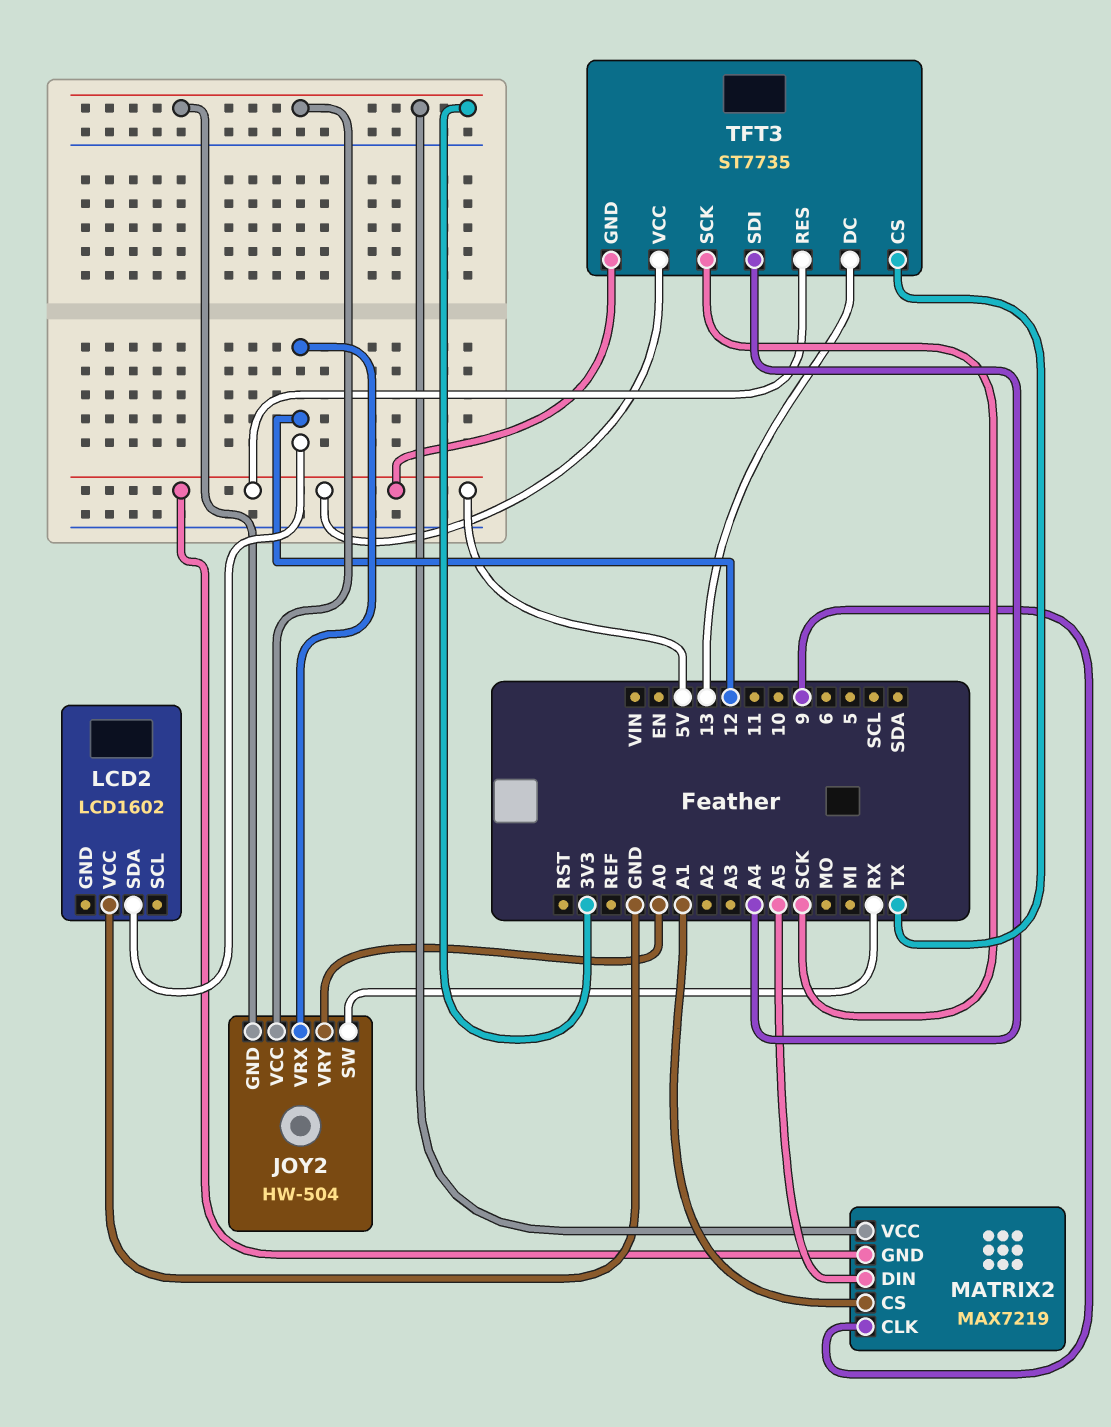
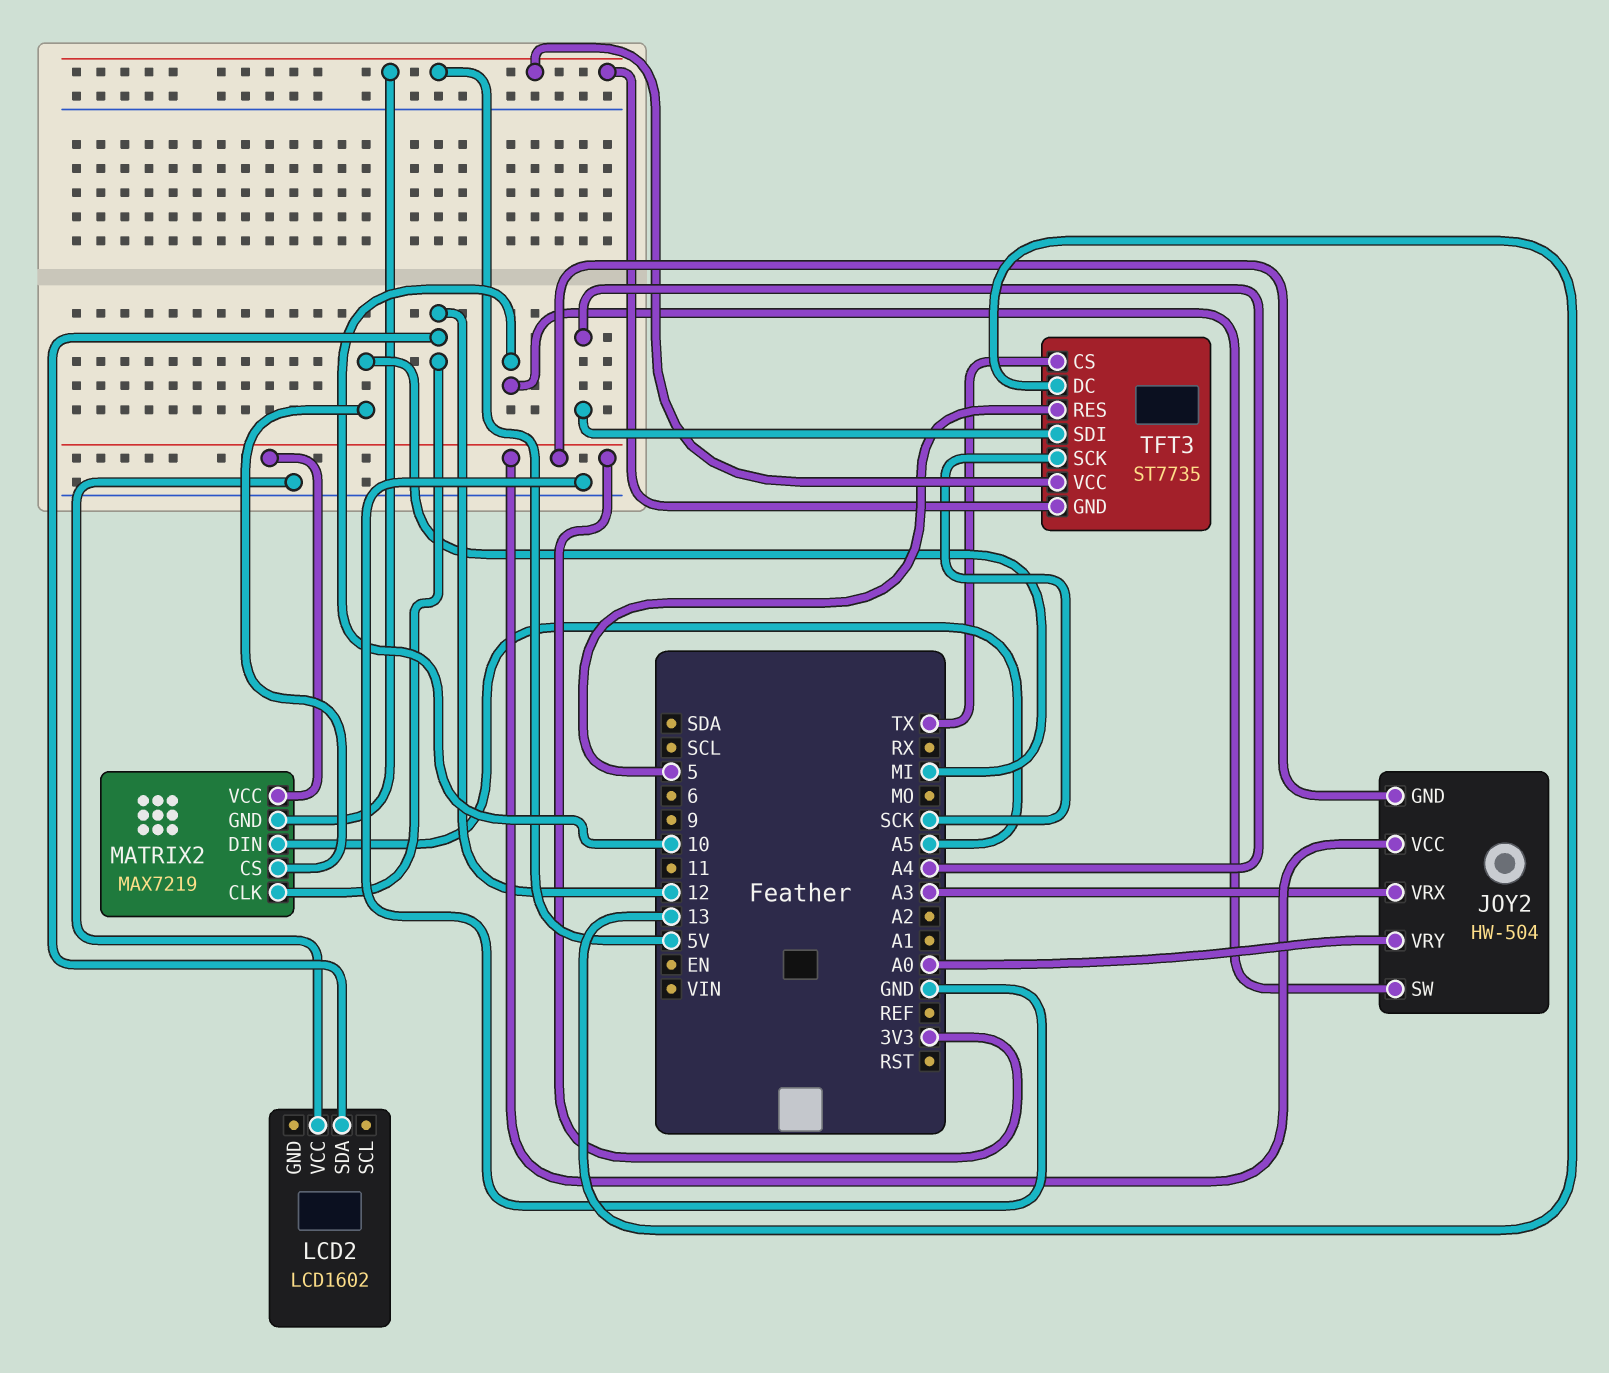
JOY2 pin SW: RX -> 10
JOY2 pin VRX: 12 -> A3
MATRIX2 pin CLK: 9 -> 12
MATRIX2 pin CS: A1 -> MI
TFT3 pin RES: 5V -> 5

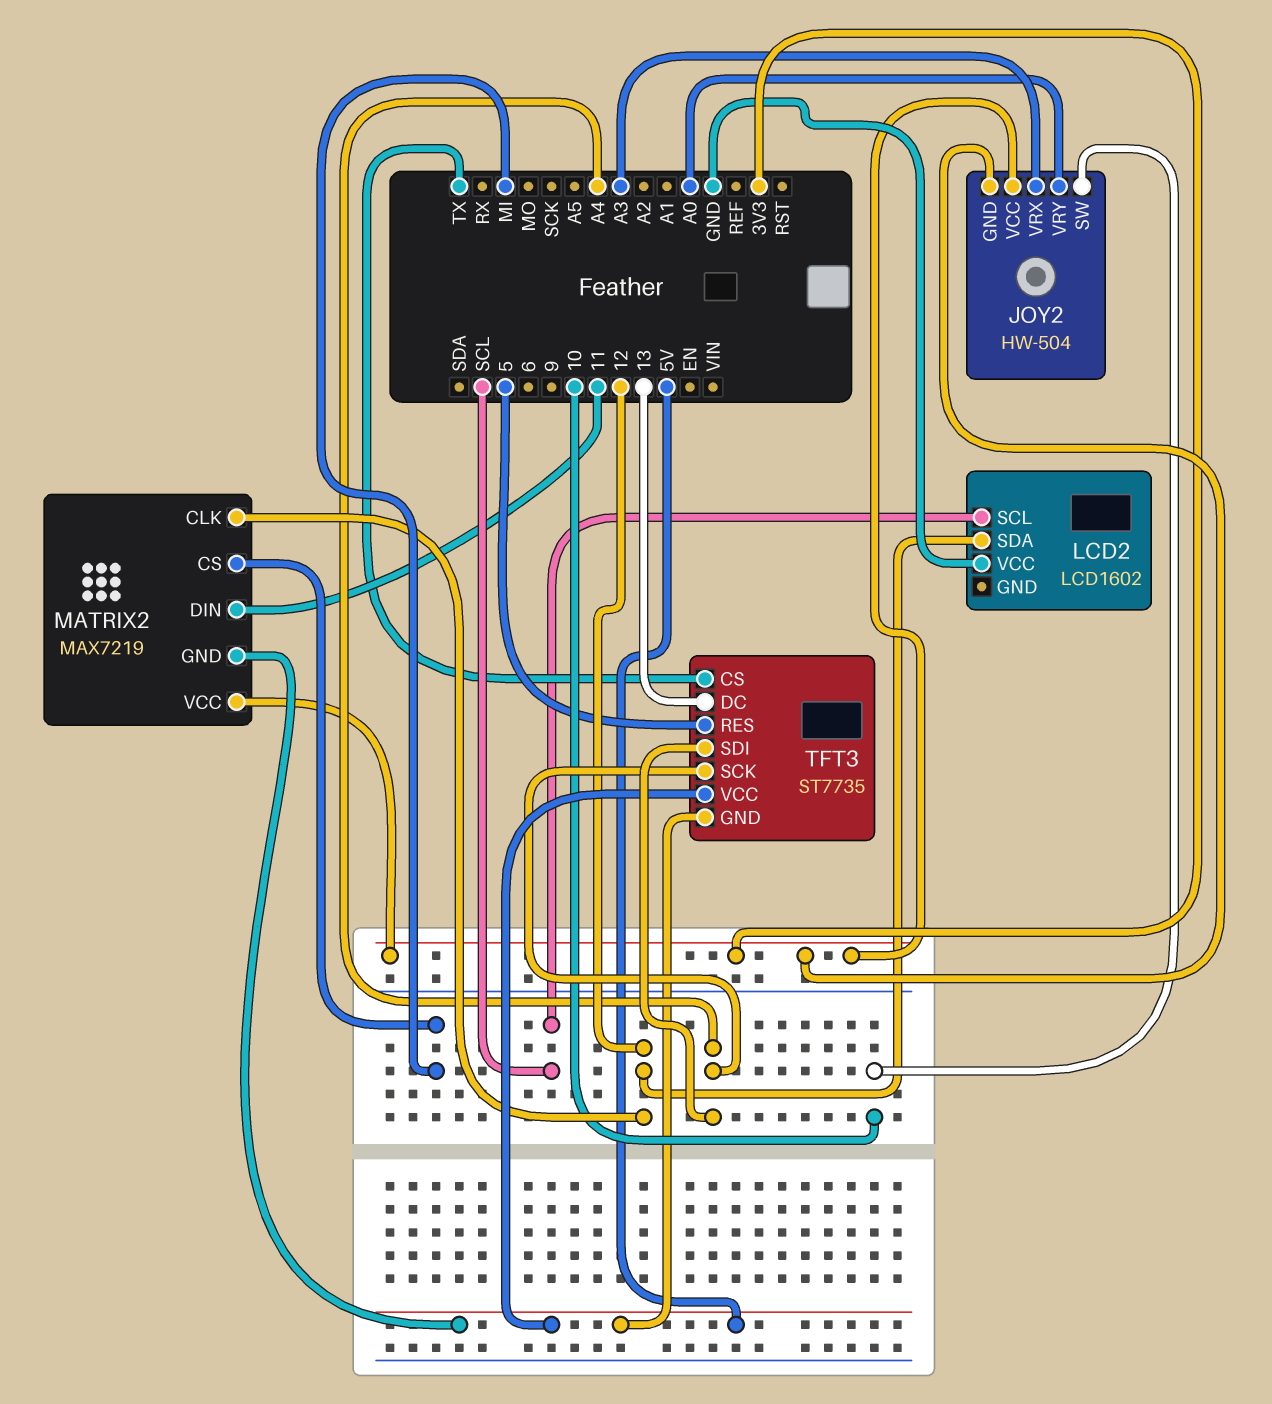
LCD2 pin SCL: none -> SCL
MATRIX2 pin DIN: A5 -> 11
TFT3 pin SCK: SCK -> A4

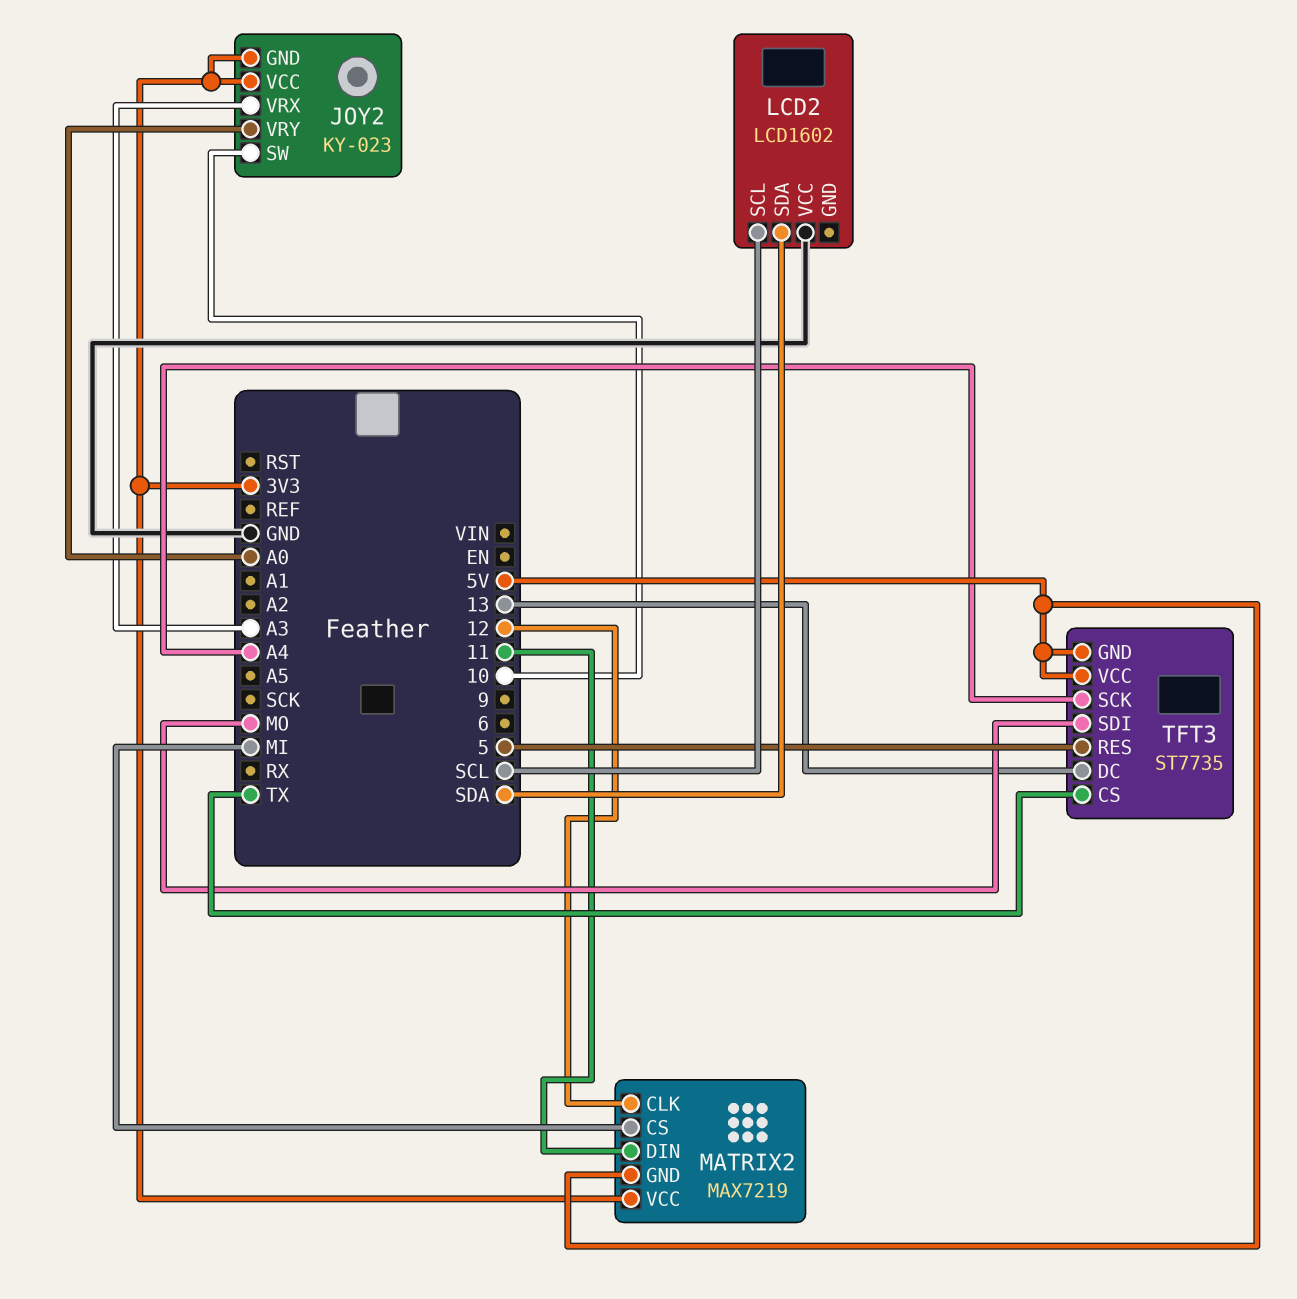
JOY2: HW-504 -> KY-023
LCD2 pin SDA: 12 -> SDA
TFT3 pin SDI: A4 -> MO

